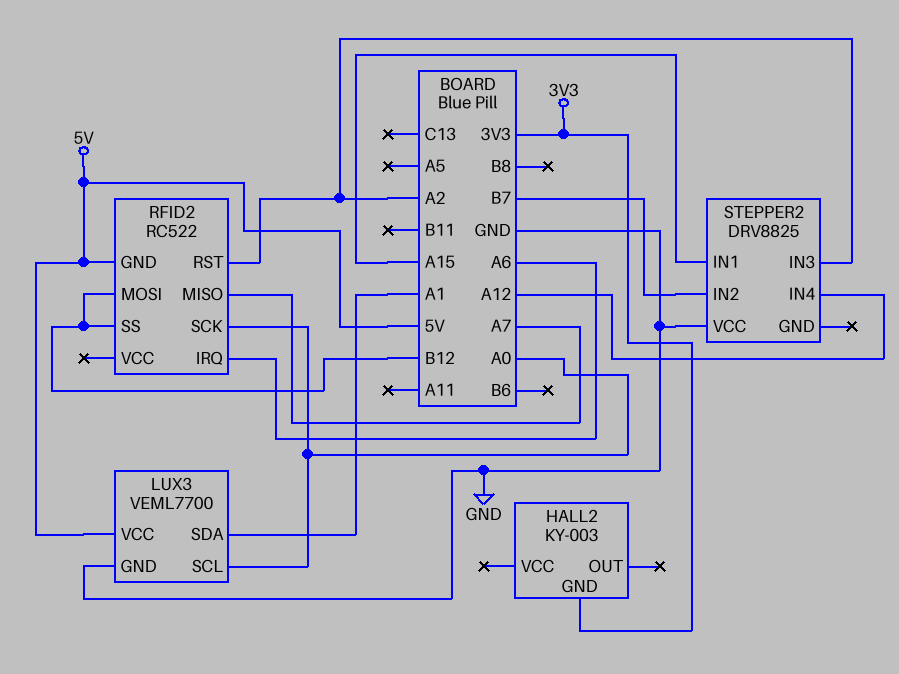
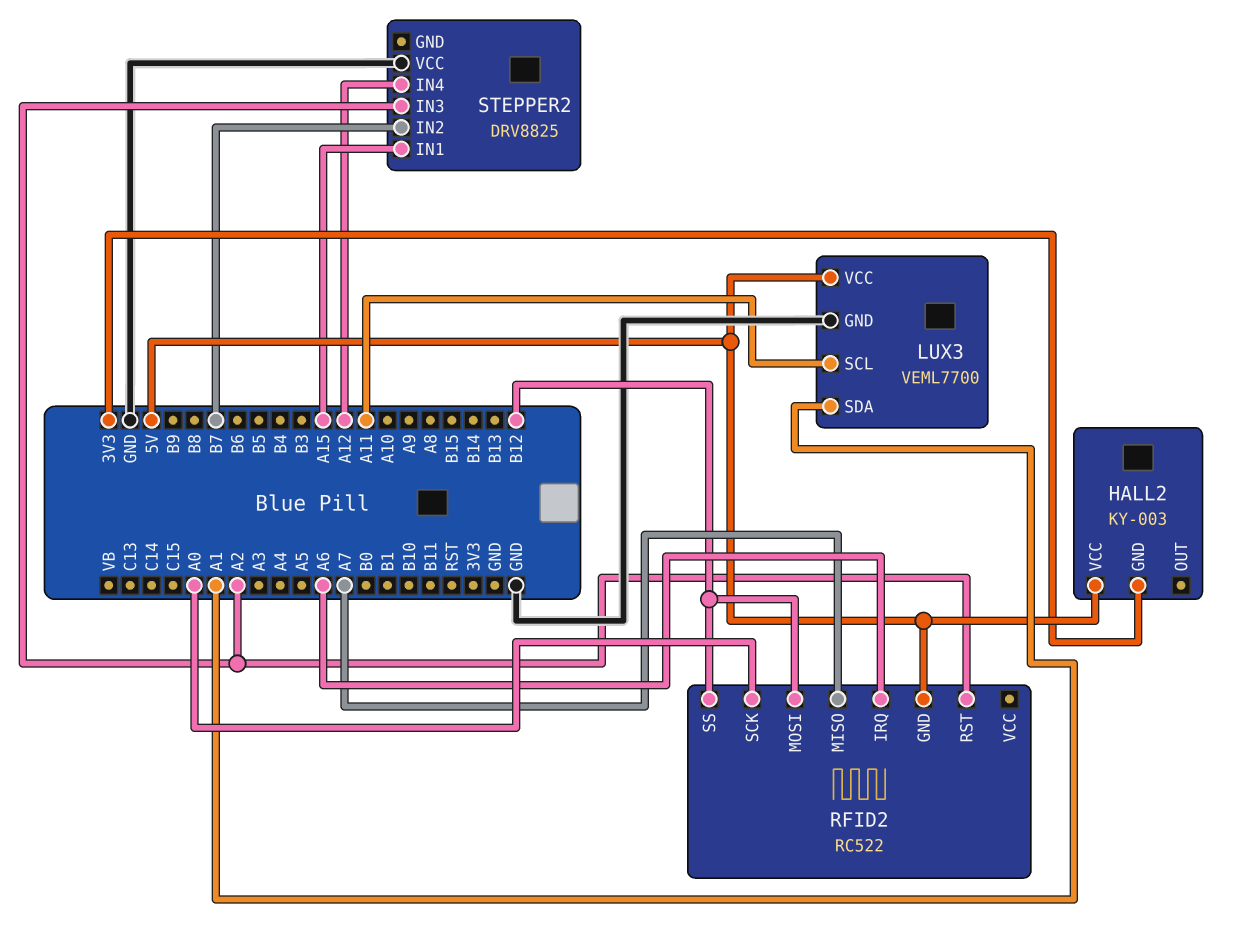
HALL2 pin VCC: none -> 5V
LUX3 pin SCL: A0 -> A11

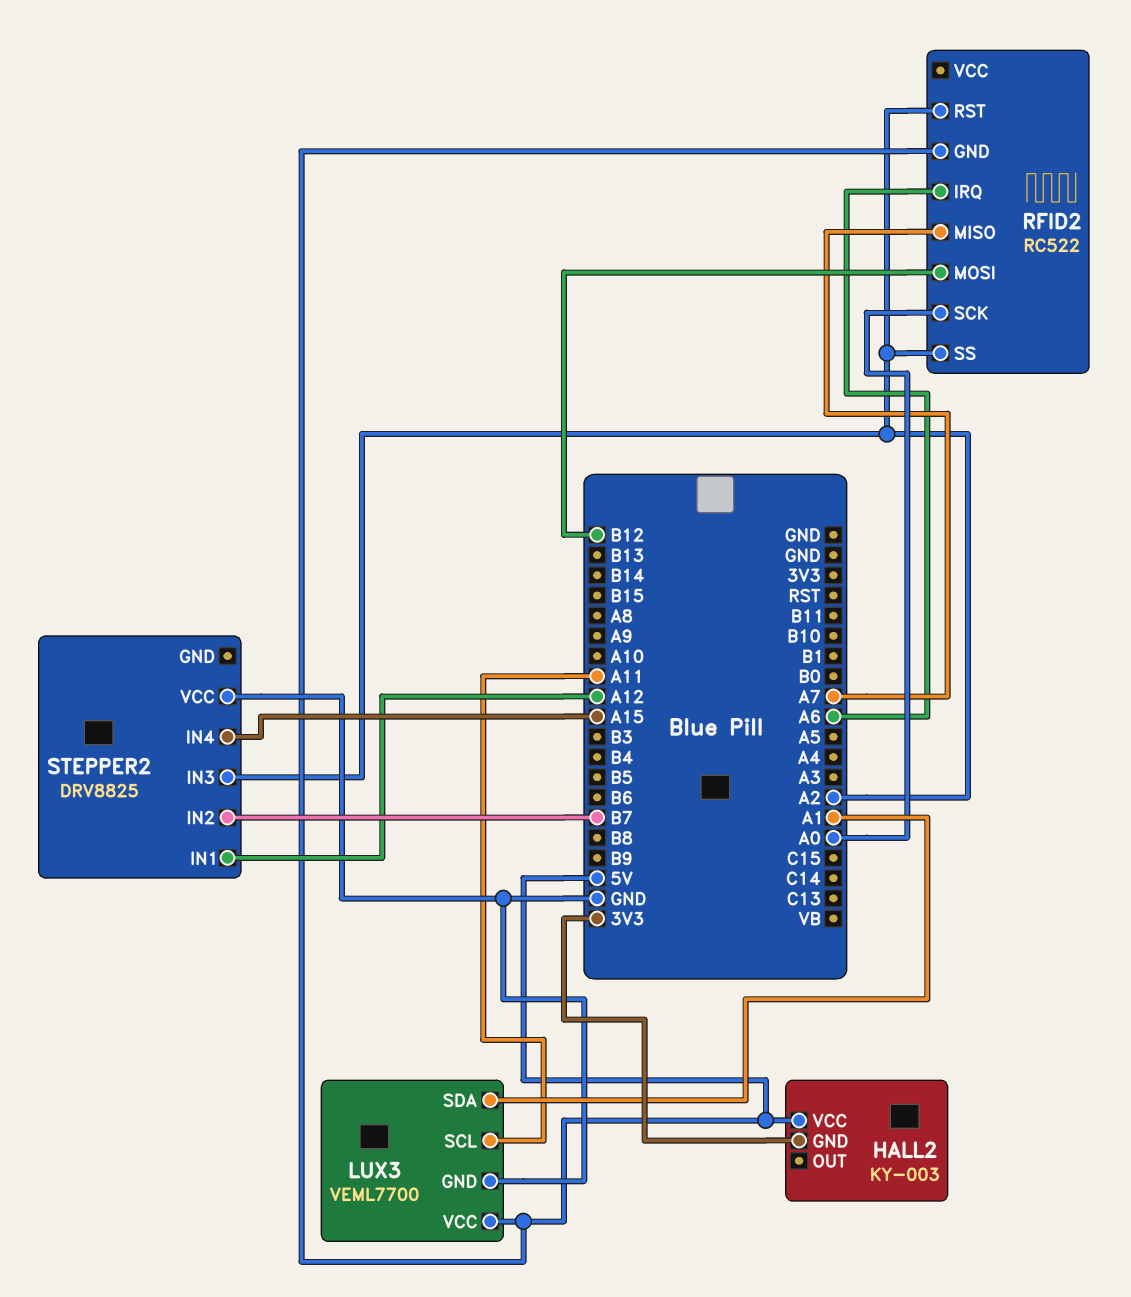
RFID2 pin SS: B12 -> A2
STEPPER2 pin IN1: A15 -> A12
STEPPER2 pin IN4: A12 -> A15

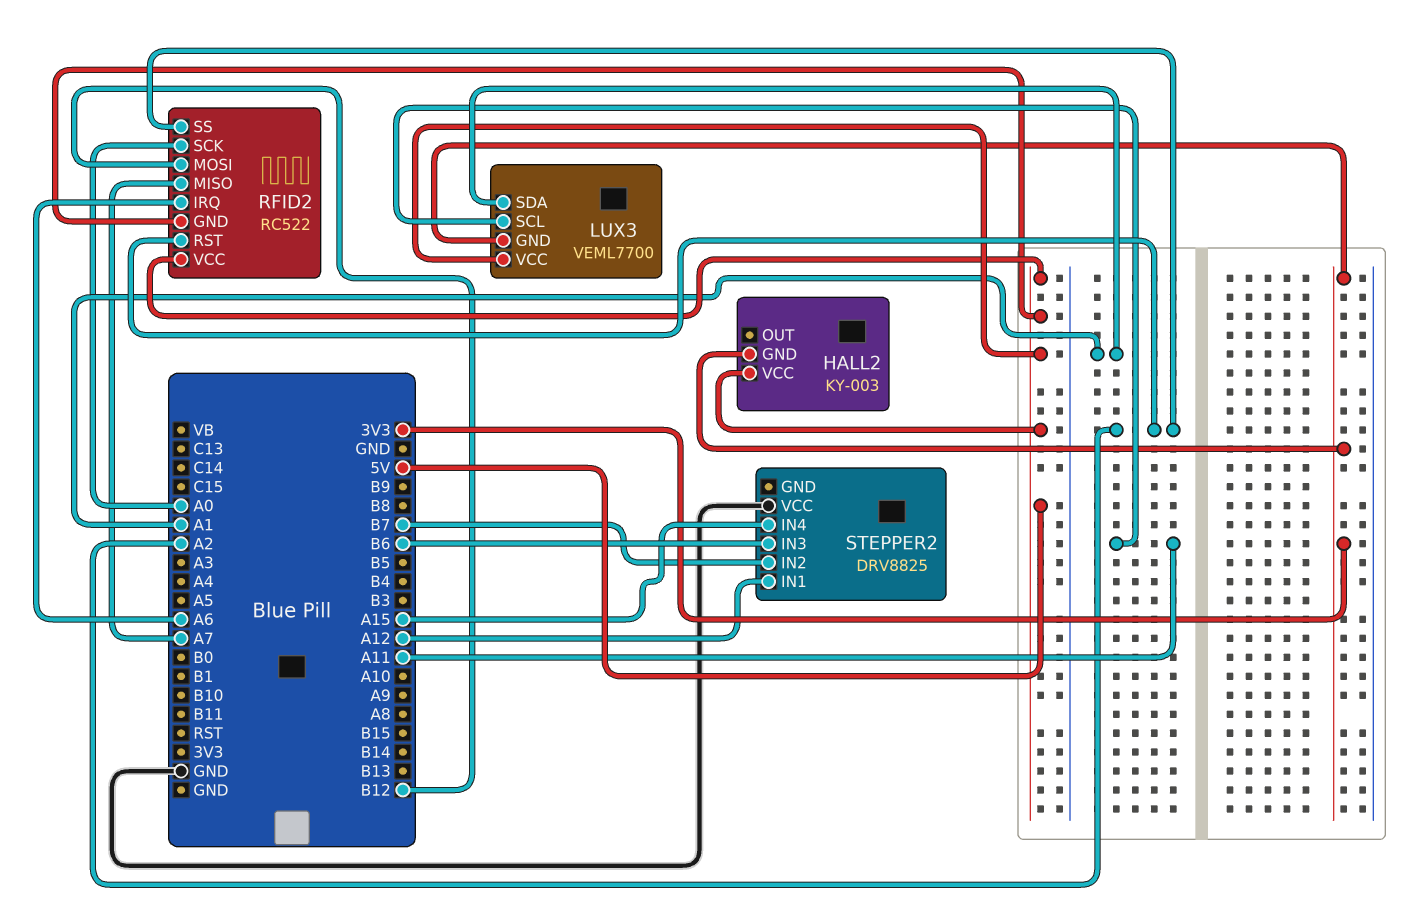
LUX3 pin GND: GND -> 3V3
RFID2 pin VCC: none -> 5V
STEPPER2 pin IN3: A2 -> B6

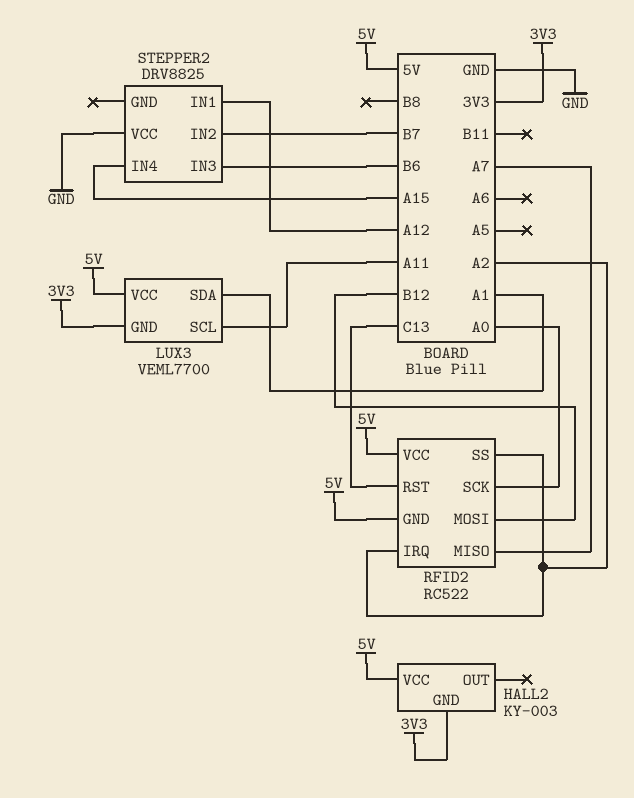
RFID2 pin IRQ: A6 -> A2
RFID2 pin RST: A2 -> C13

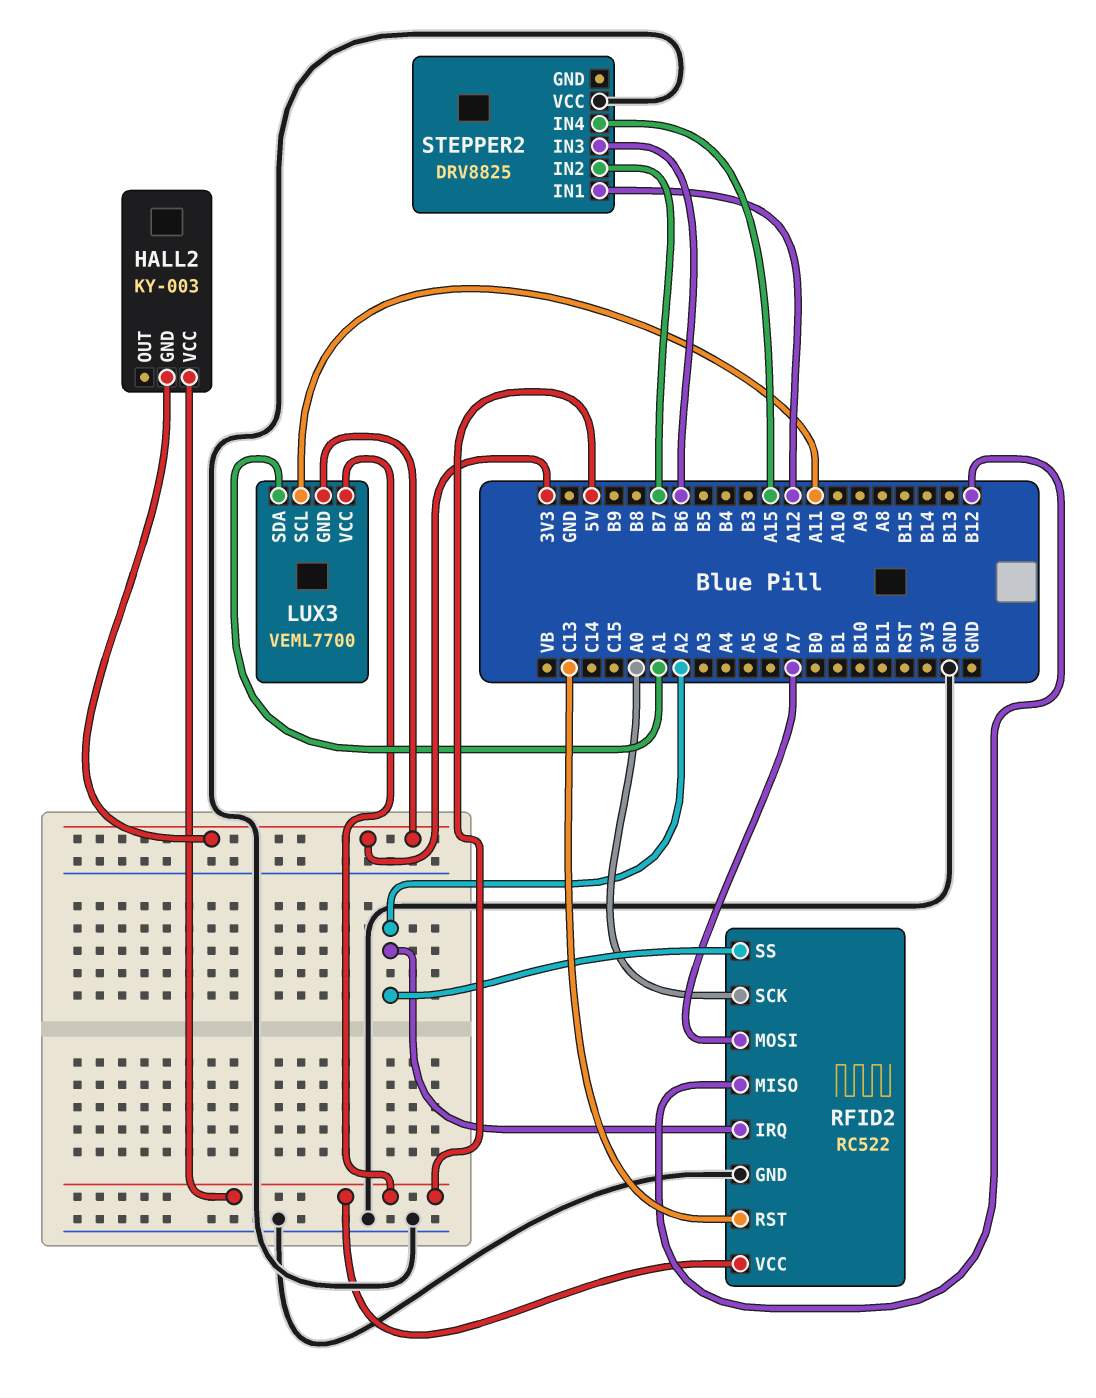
RFID2 pin GND: 5V -> GND
RFID2 pin MISO: A7 -> B12
RFID2 pin MOSI: B12 -> A7

